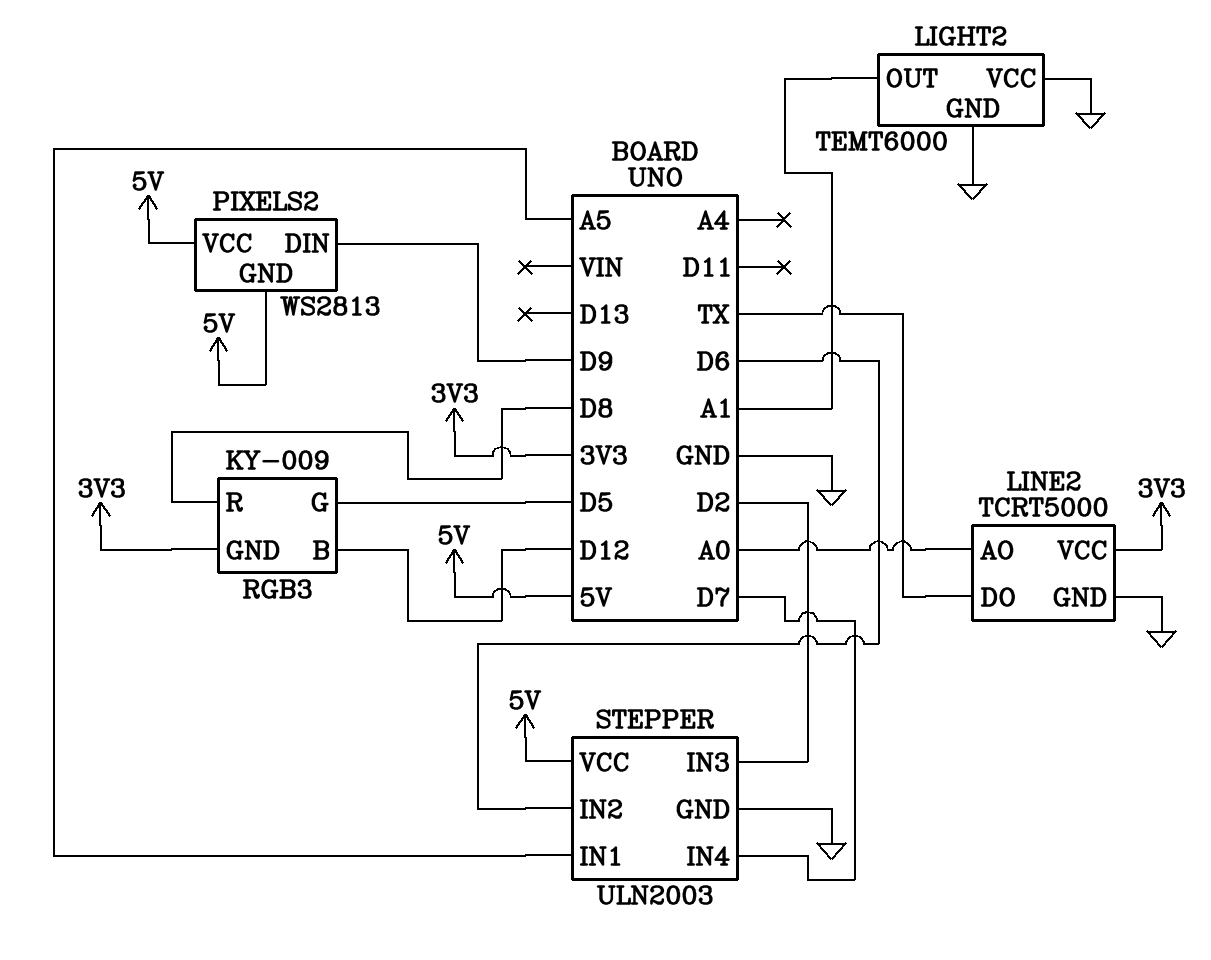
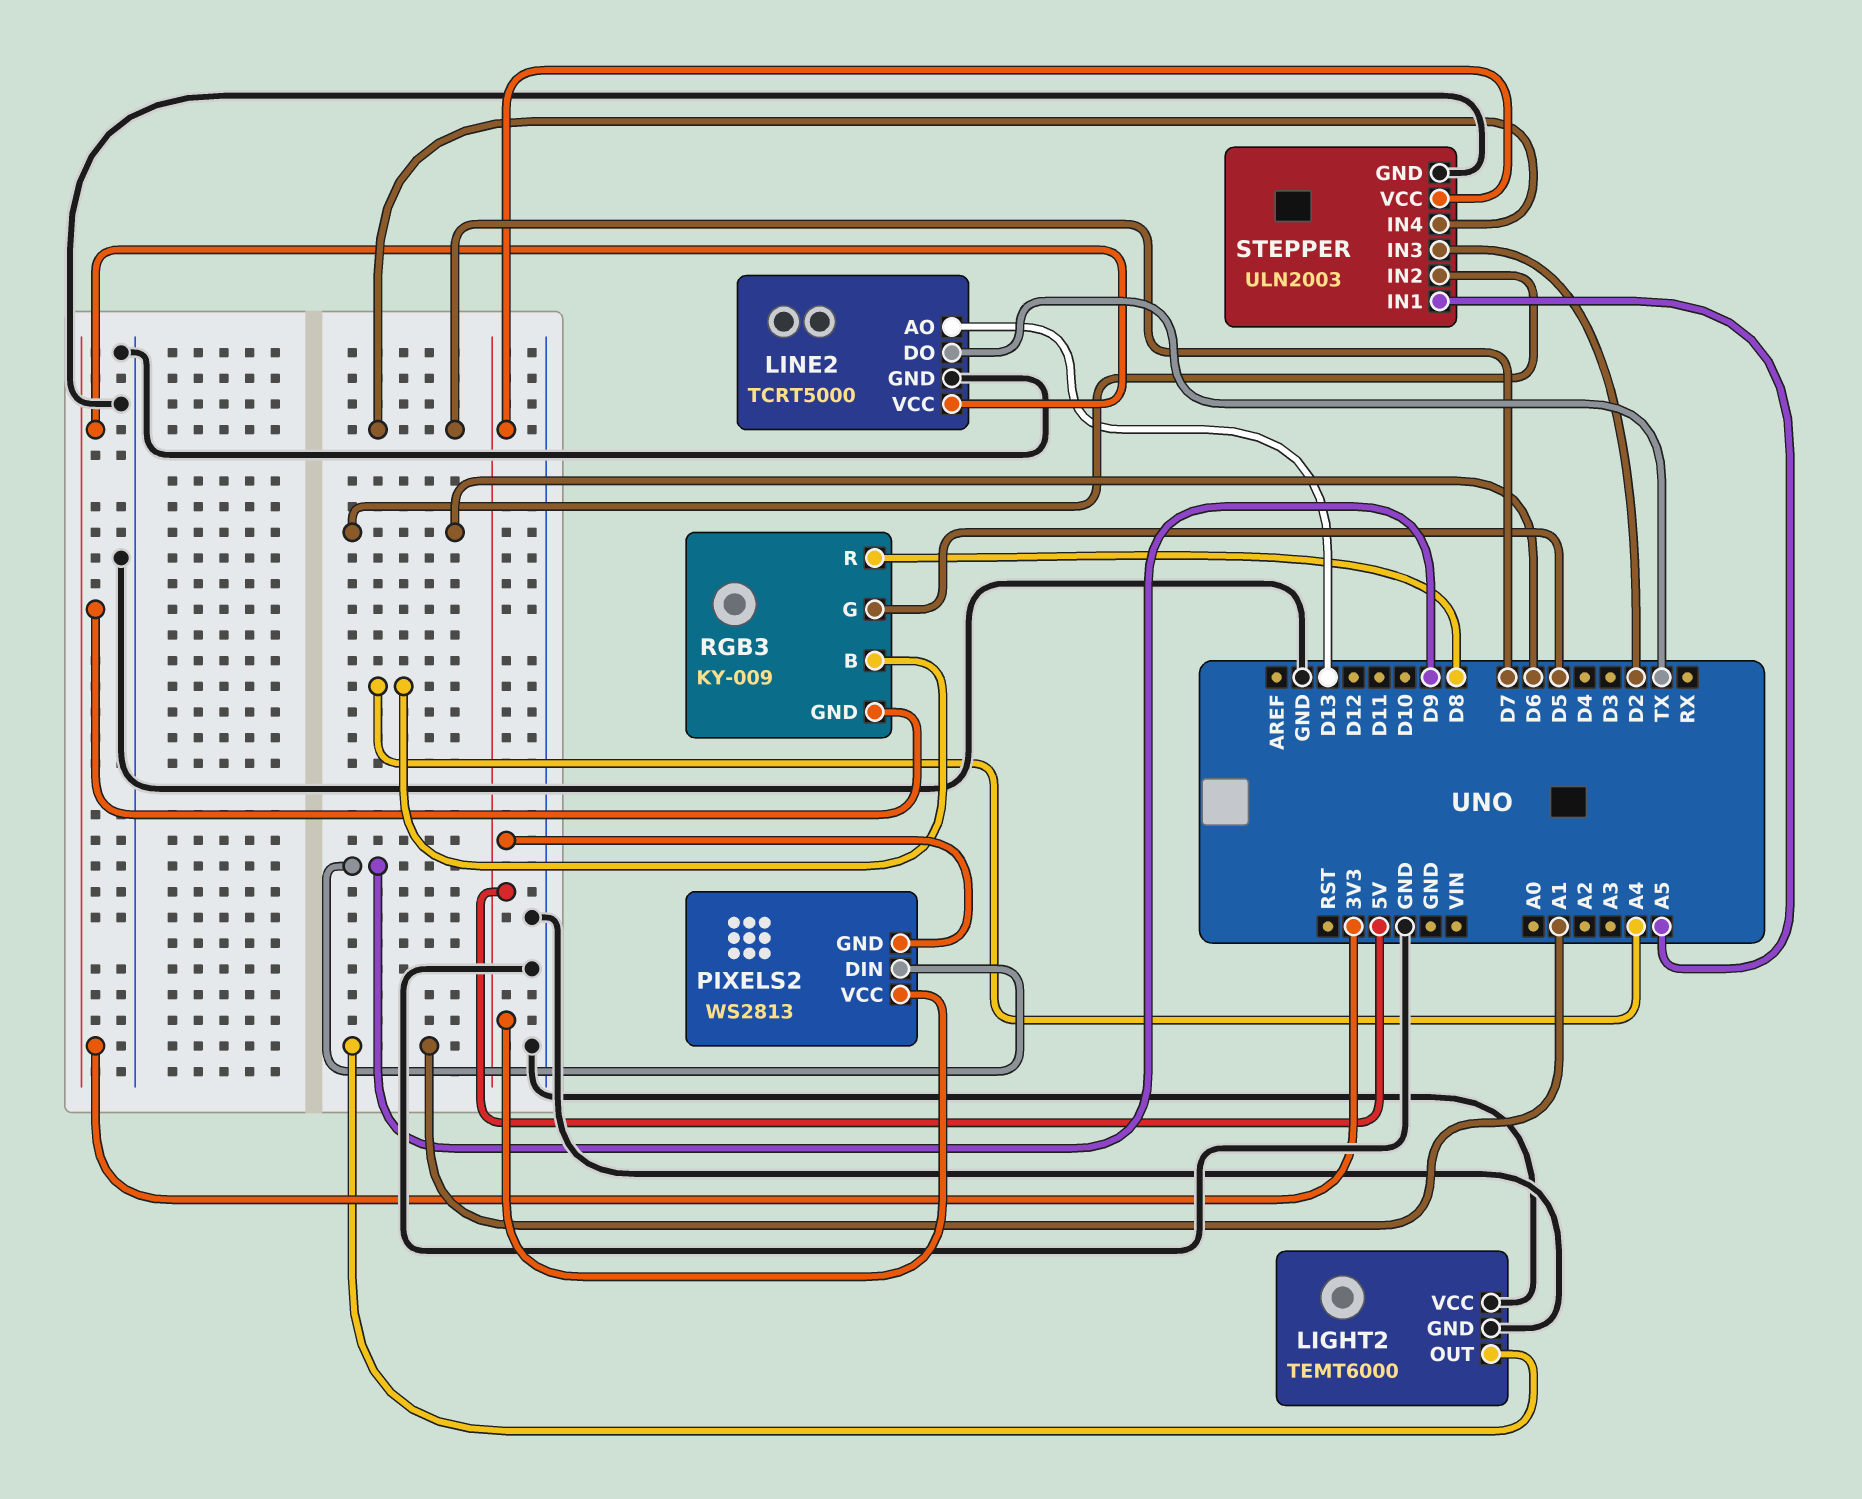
LINE2 pin AO: A0 -> D13
RGB3 pin B: D12 -> A4

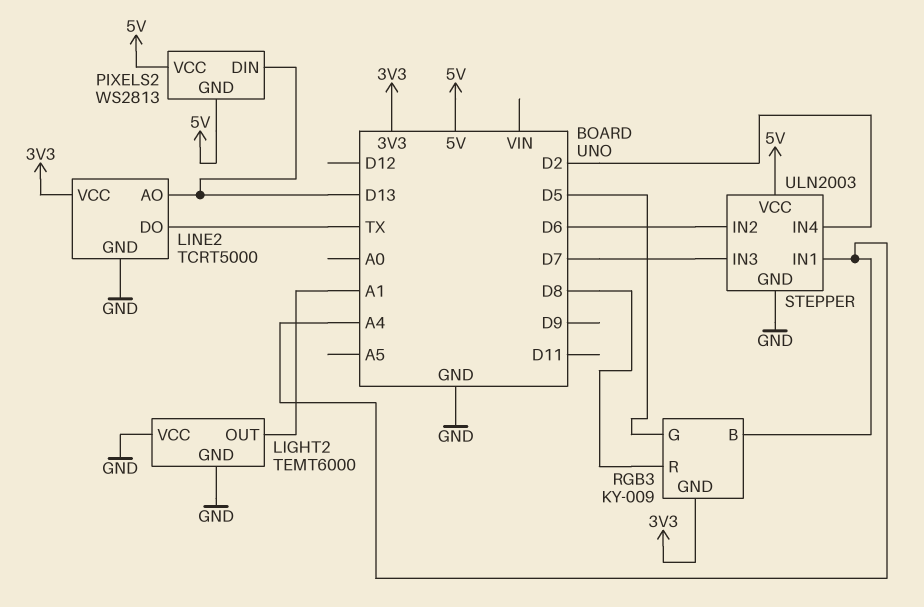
PIXELS2 pin DIN: D9 -> D13
STEPPER pin IN1: A5 -> A4
STEPPER pin IN3: D2 -> D7
STEPPER pin IN4: D7 -> D2

